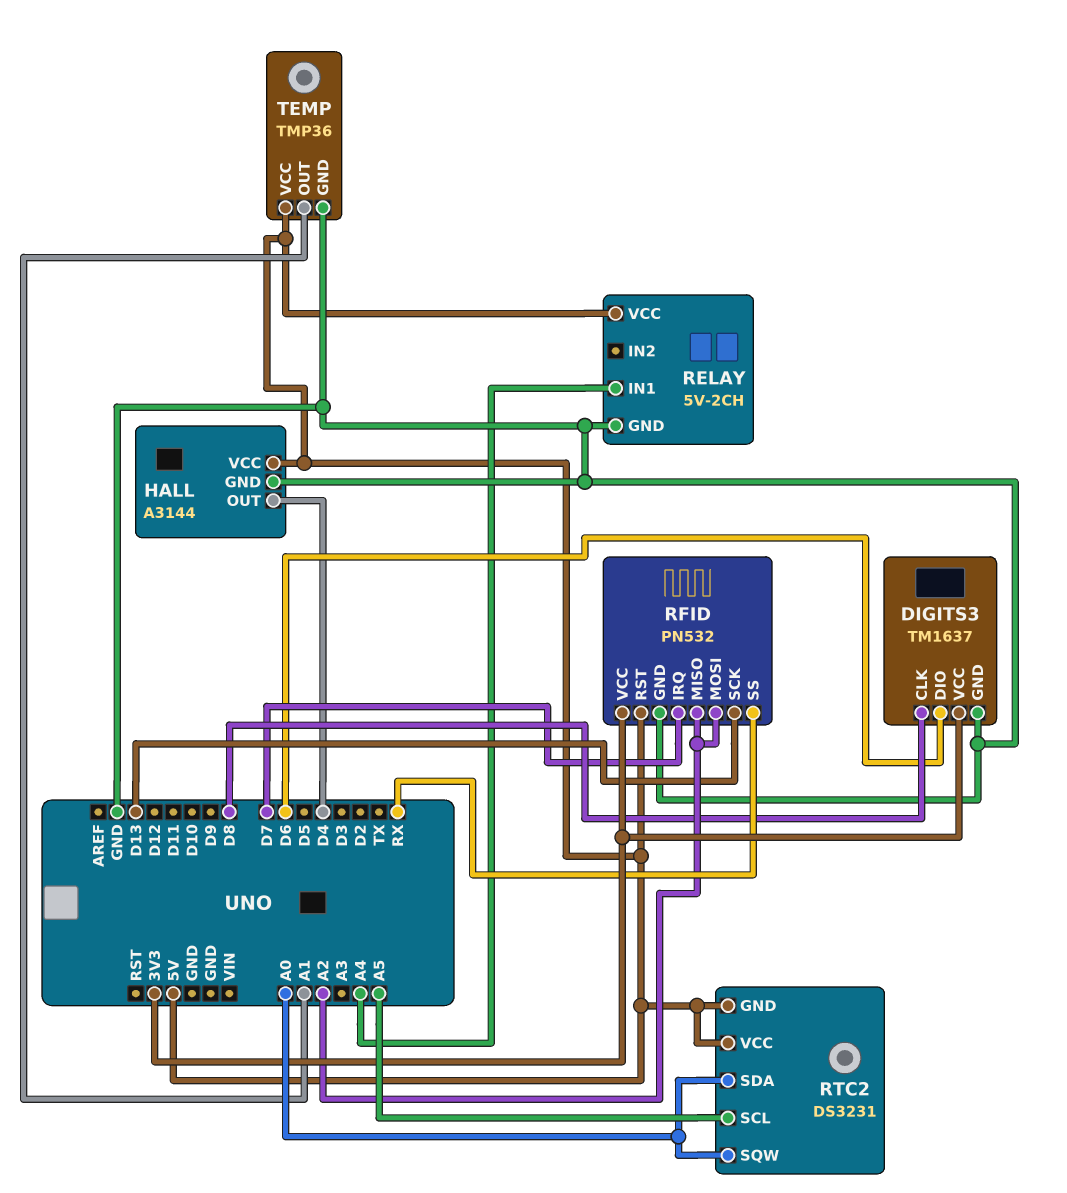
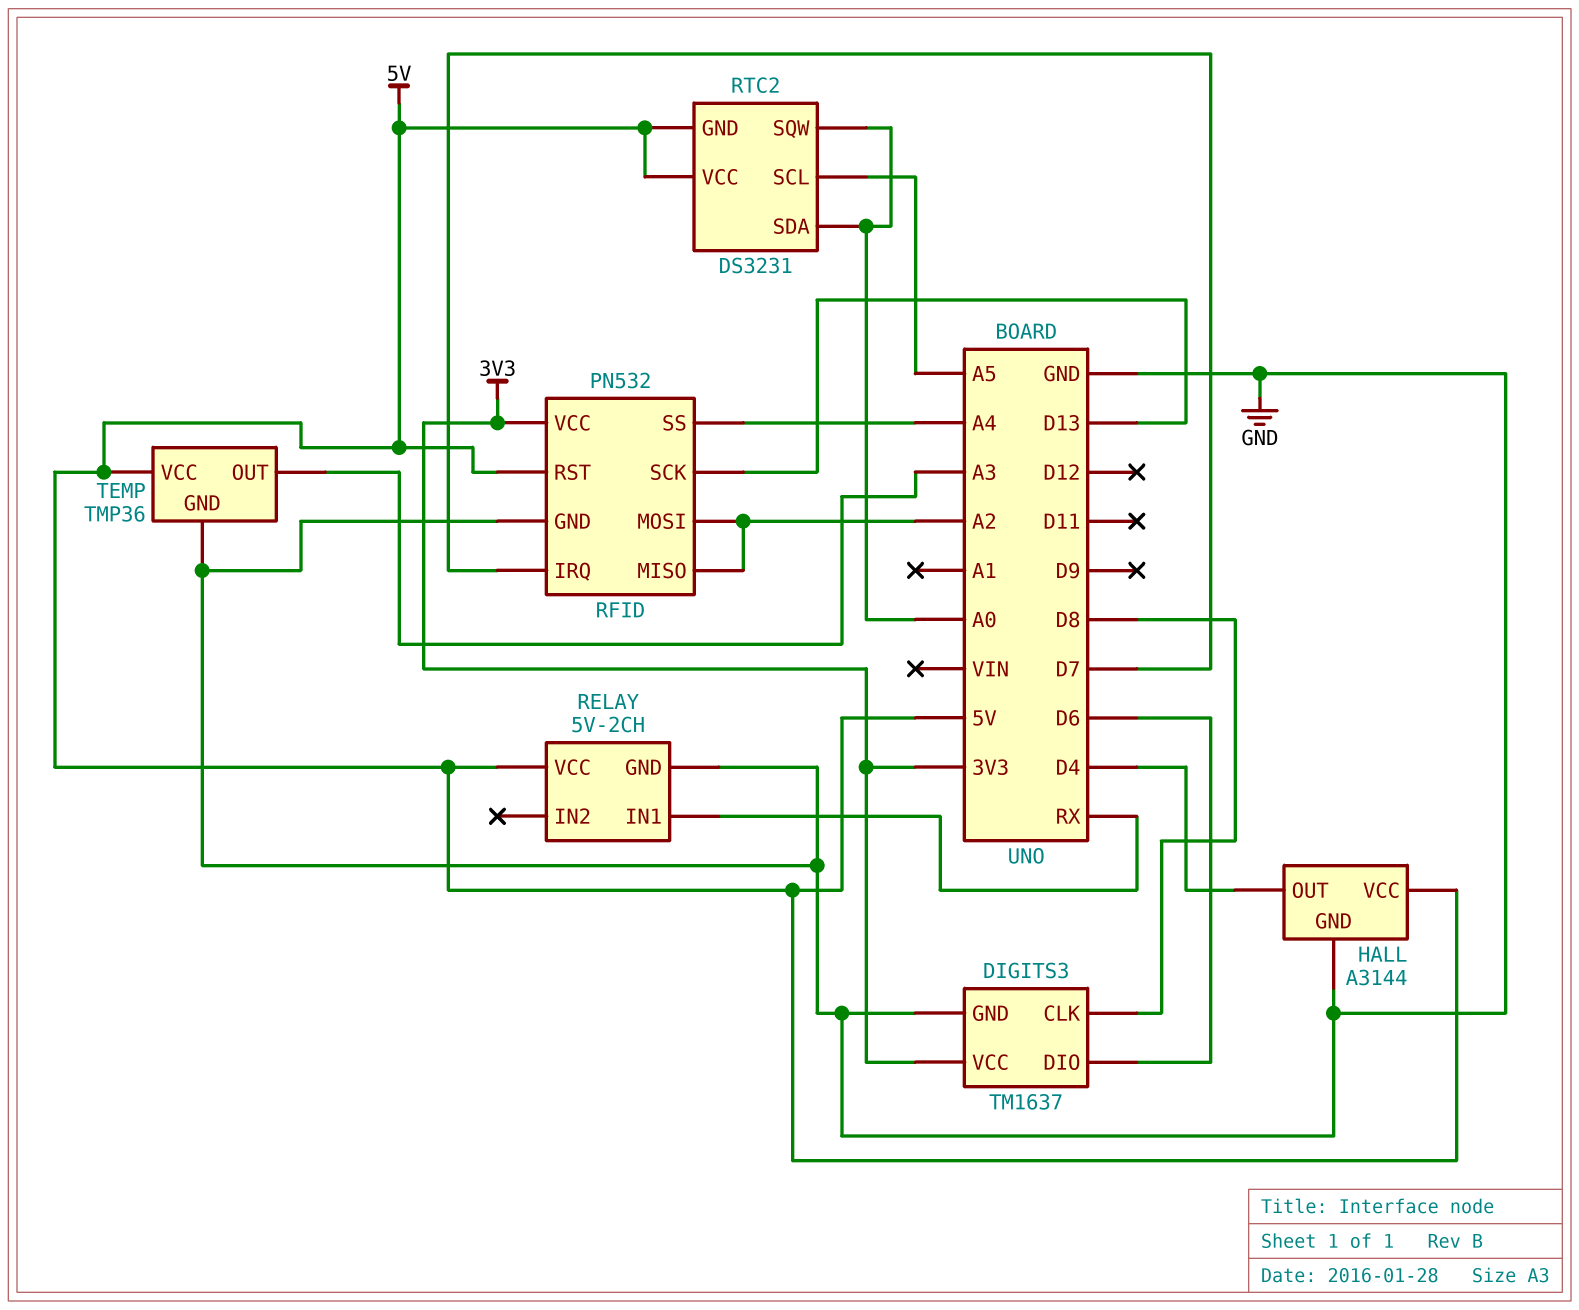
RELAY pin IN1: A4 -> RX
RFID pin SS: RX -> A4
TEMP pin OUT: A1 -> A3

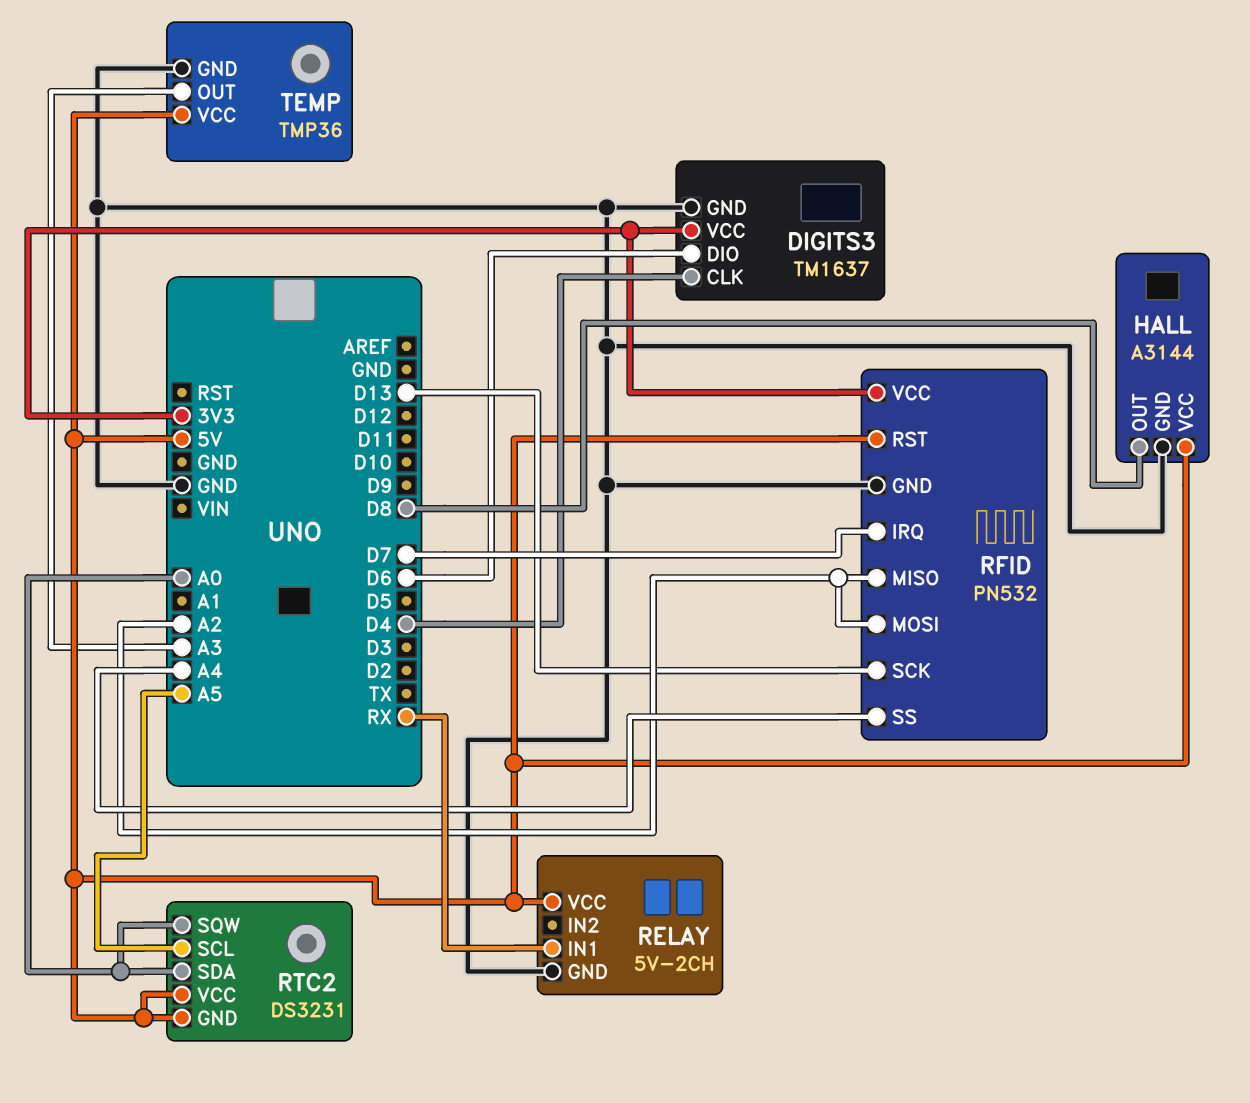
DIGITS3 pin CLK: D8 -> D4
HALL pin OUT: D4 -> D8

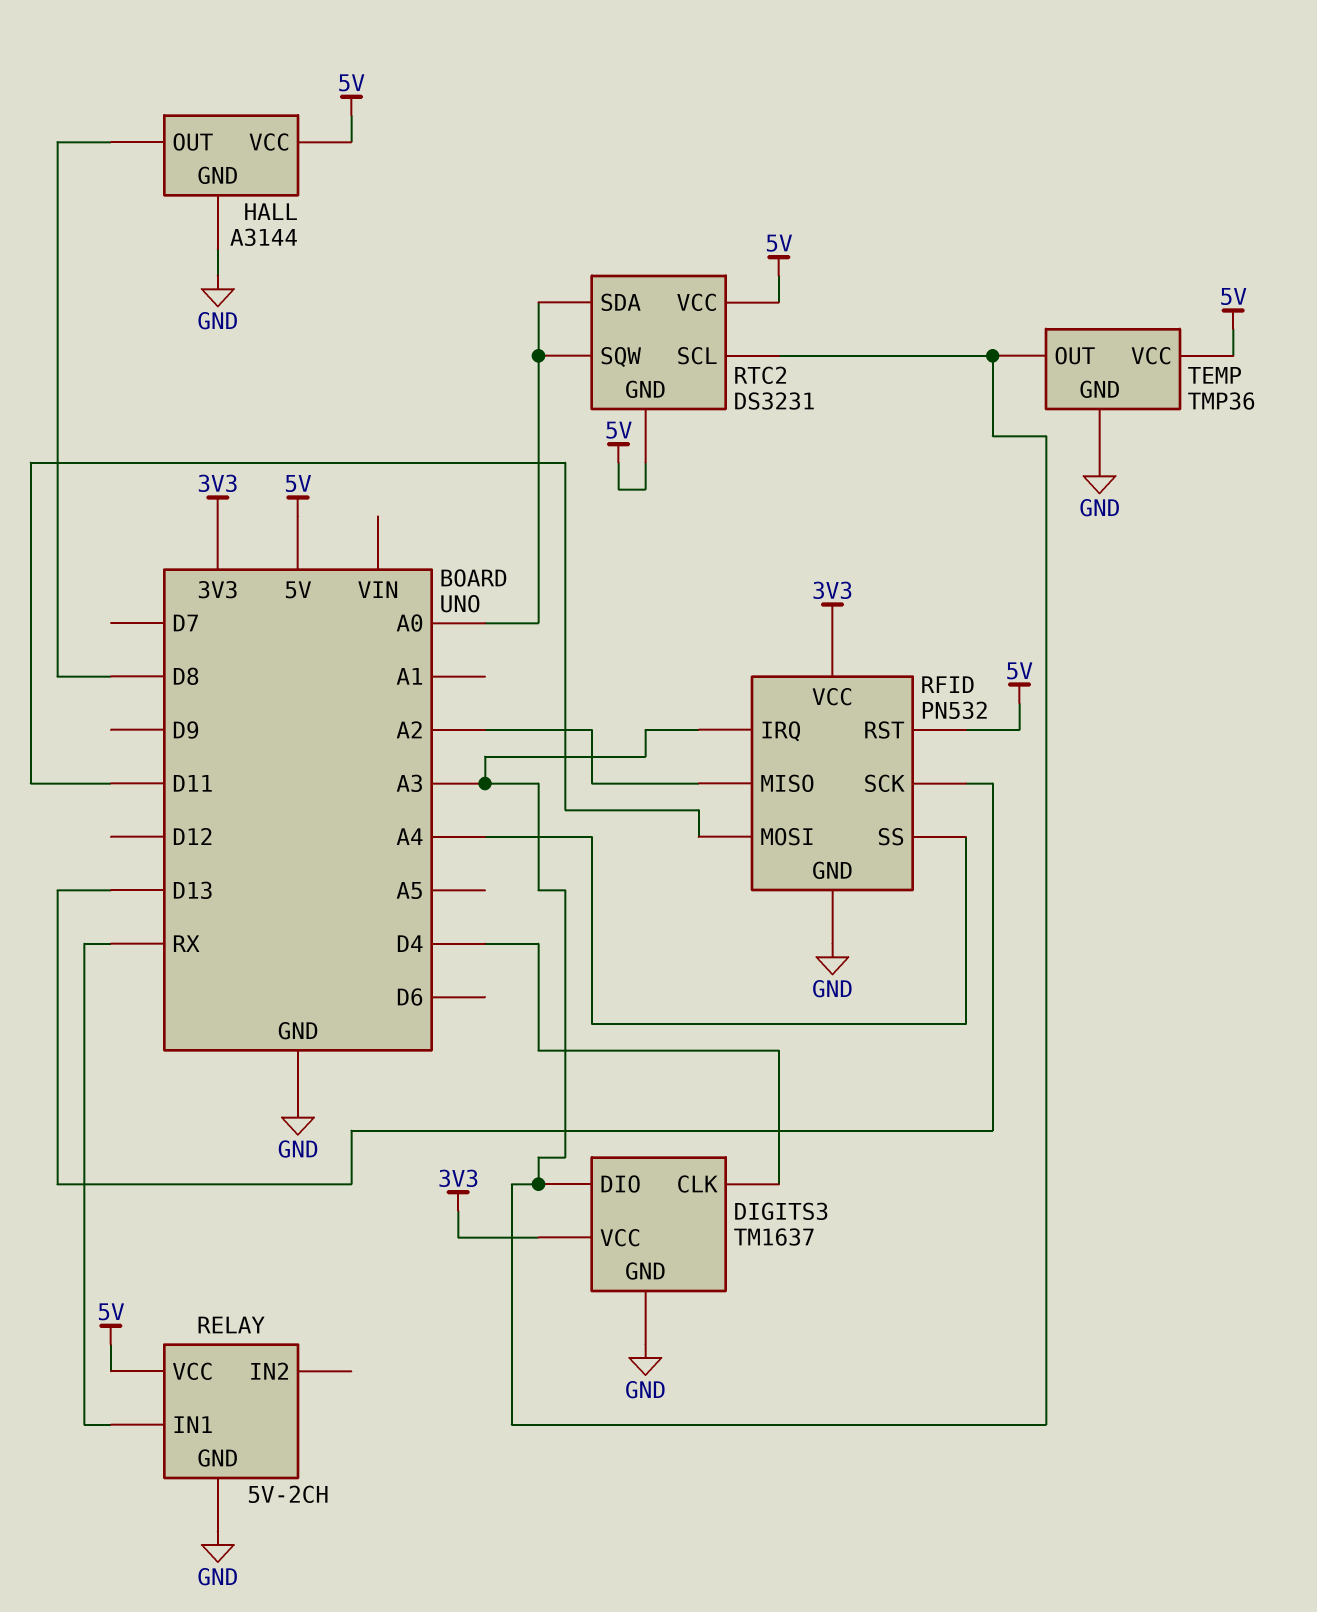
DIGITS3 pin DIO: D6 -> A3
RFID pin IRQ: D7 -> A3
RFID pin MOSI: A2 -> D11
RTC2 pin SCL: A5 -> A3

